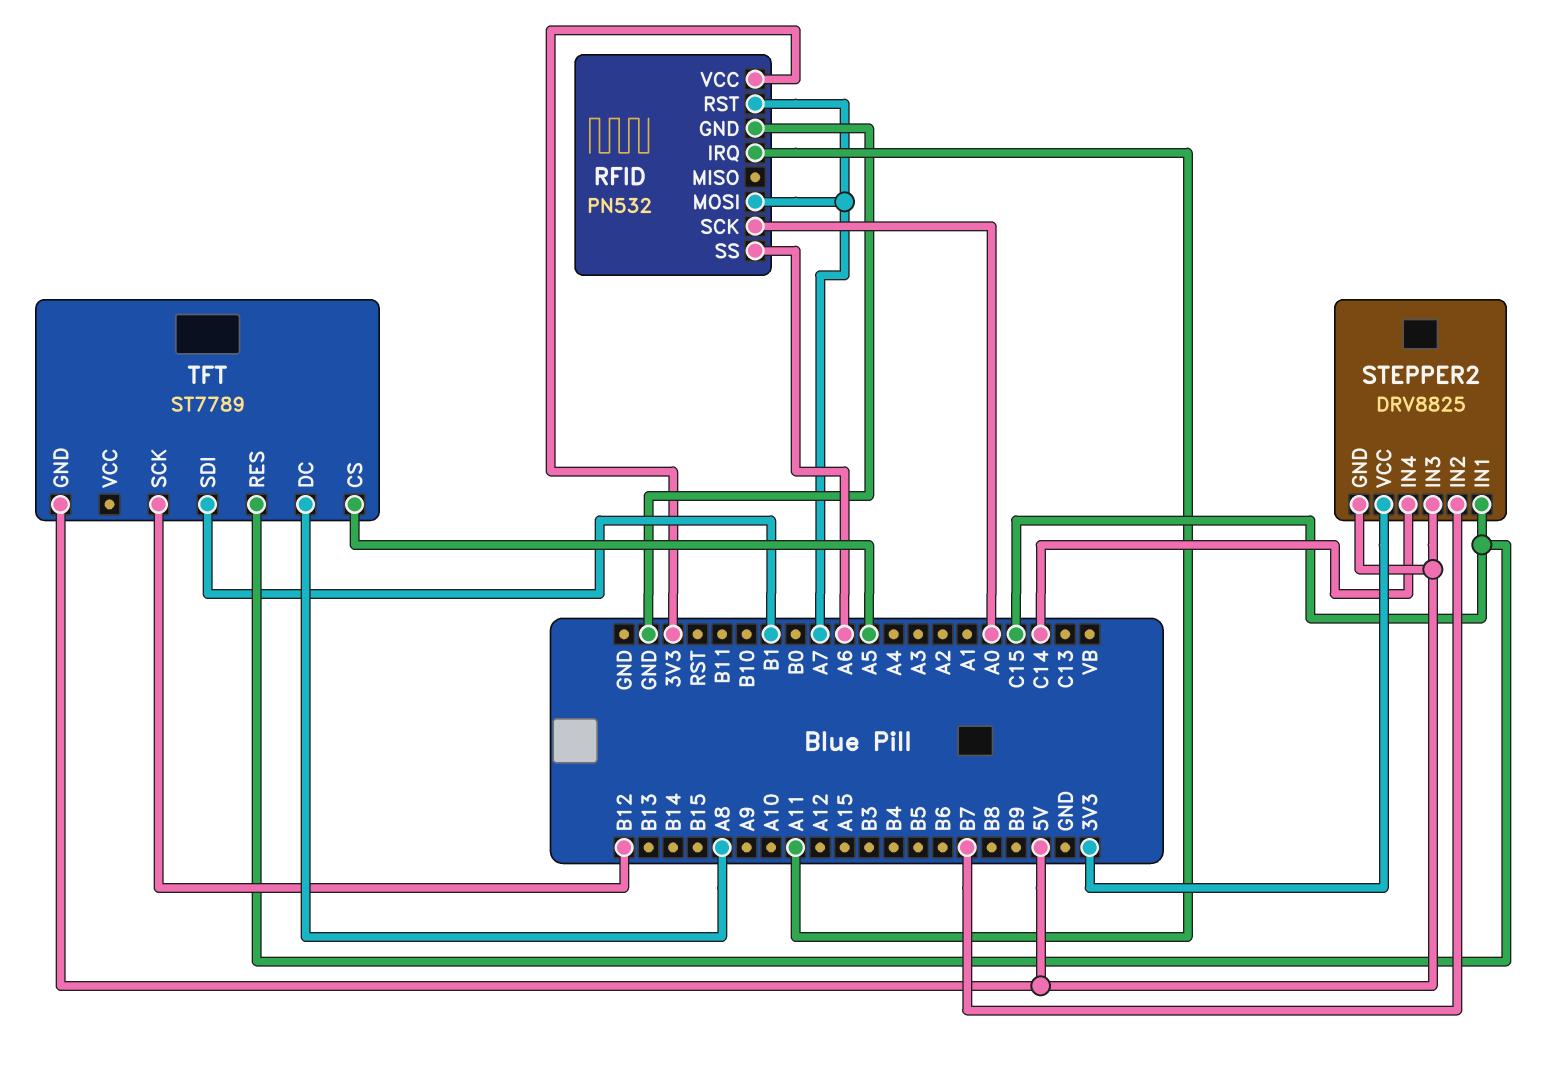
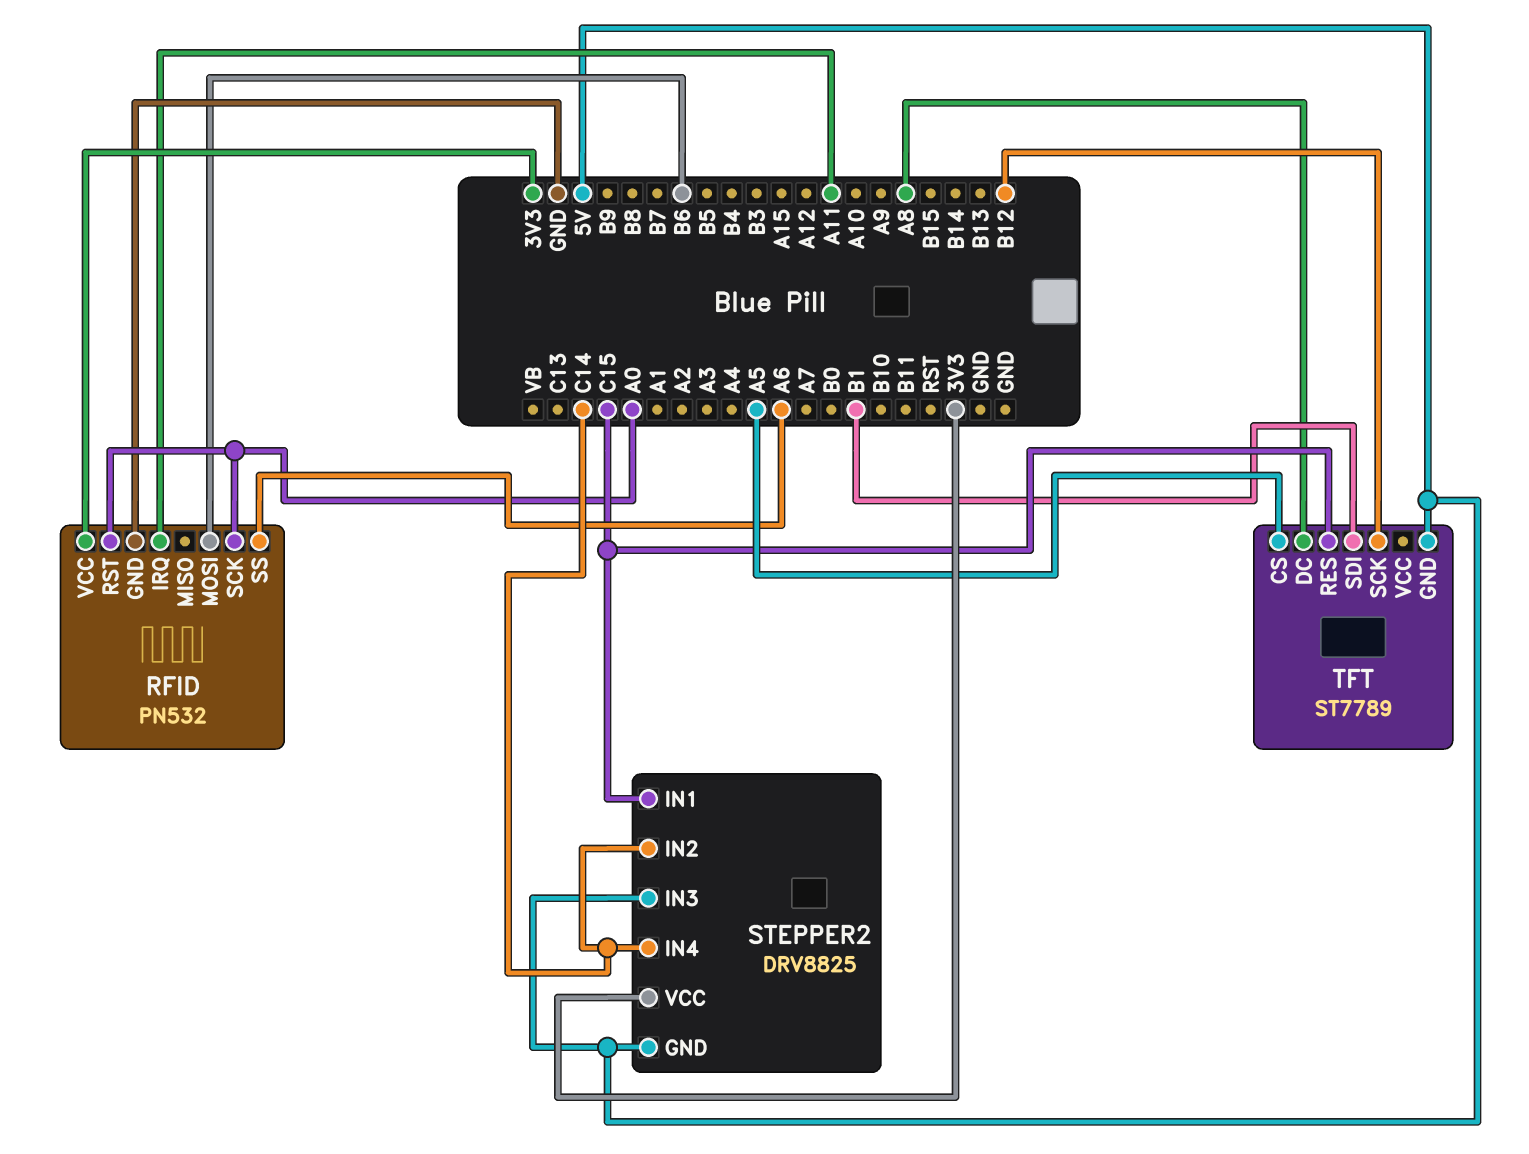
RFID pin MOSI: A7 -> B6
RFID pin RST: A7 -> A0
STEPPER2 pin IN2: B7 -> C14

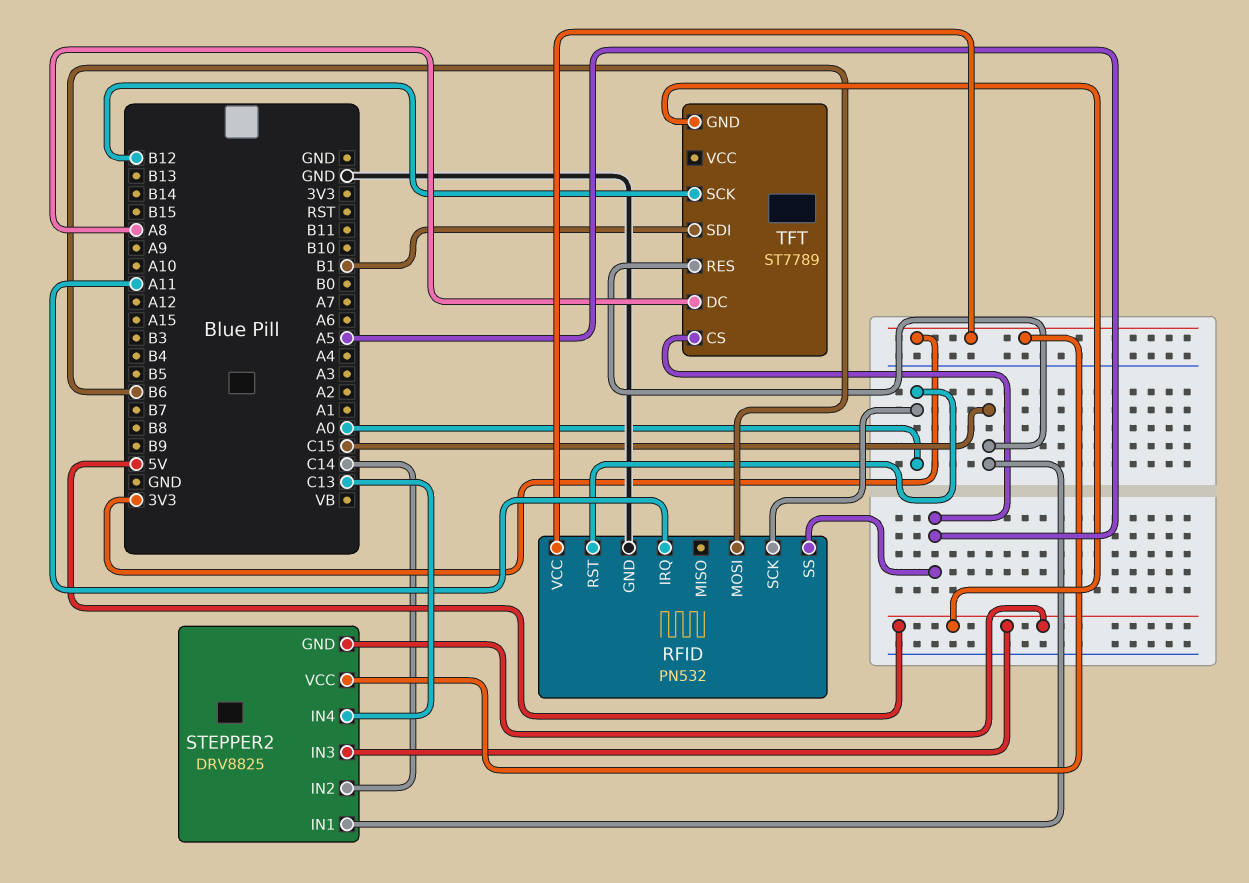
RFID pin SS: A6 -> A5
STEPPER2 pin IN4: C14 -> C13

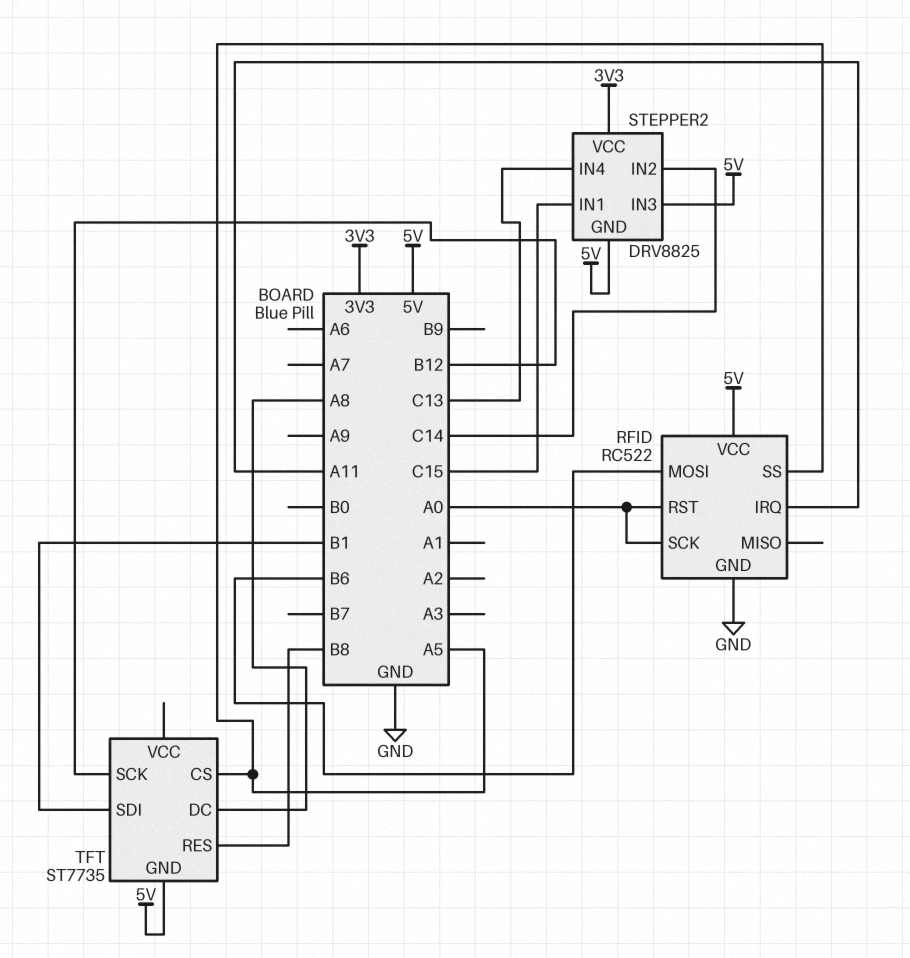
RFID: PN532 -> RC522
RFID pin VCC: 3V3 -> 5V
TFT: ST7789 -> ST7735
TFT pin RES: C15 -> B8

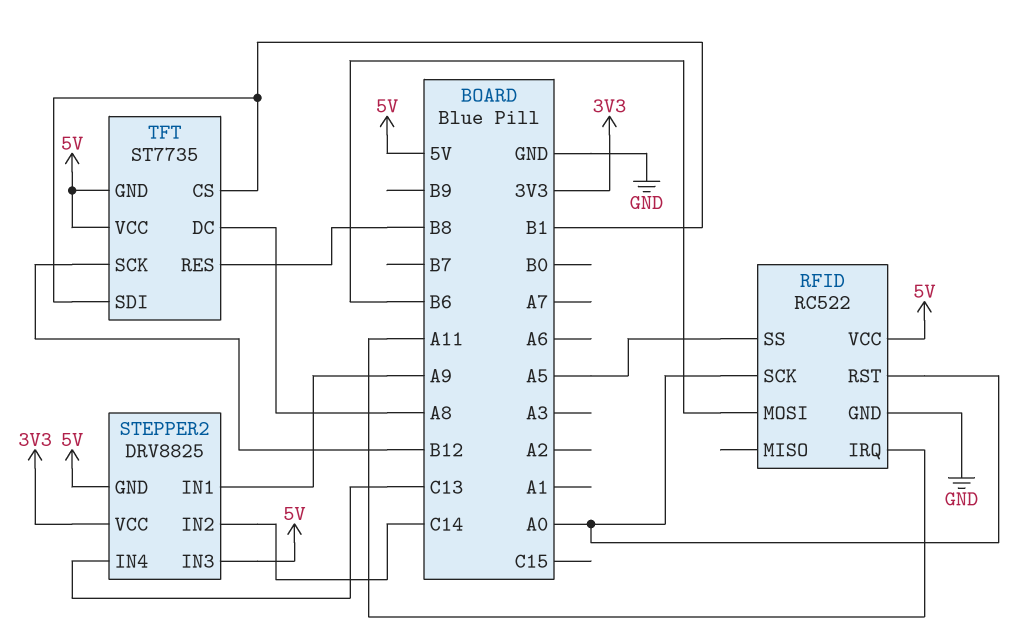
STEPPER2 pin IN1: C15 -> A9
TFT pin CS: A5 -> B1
TFT pin VCC: none -> 5V

